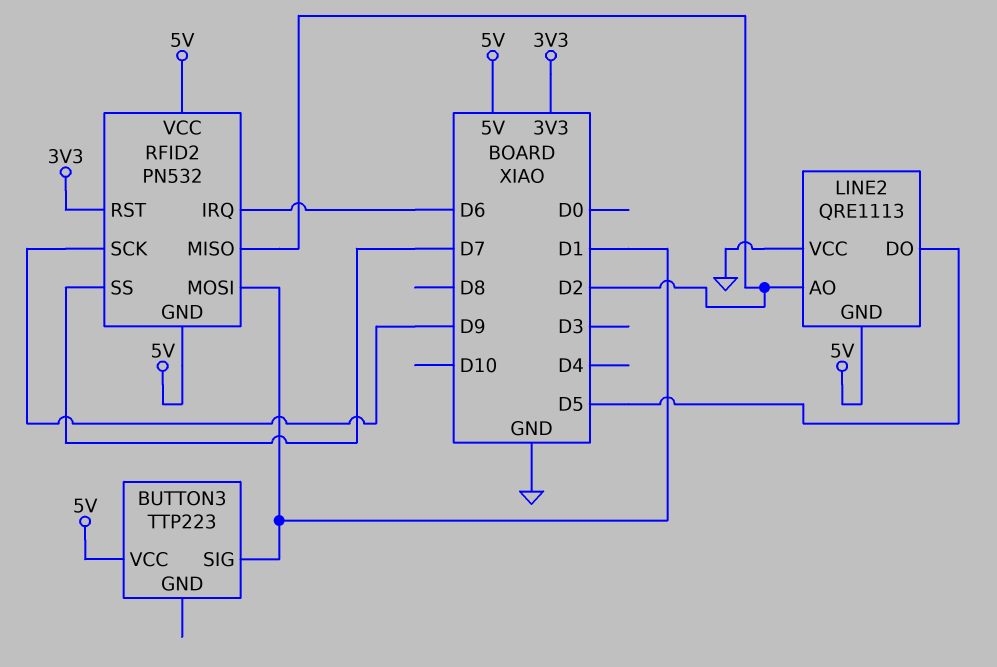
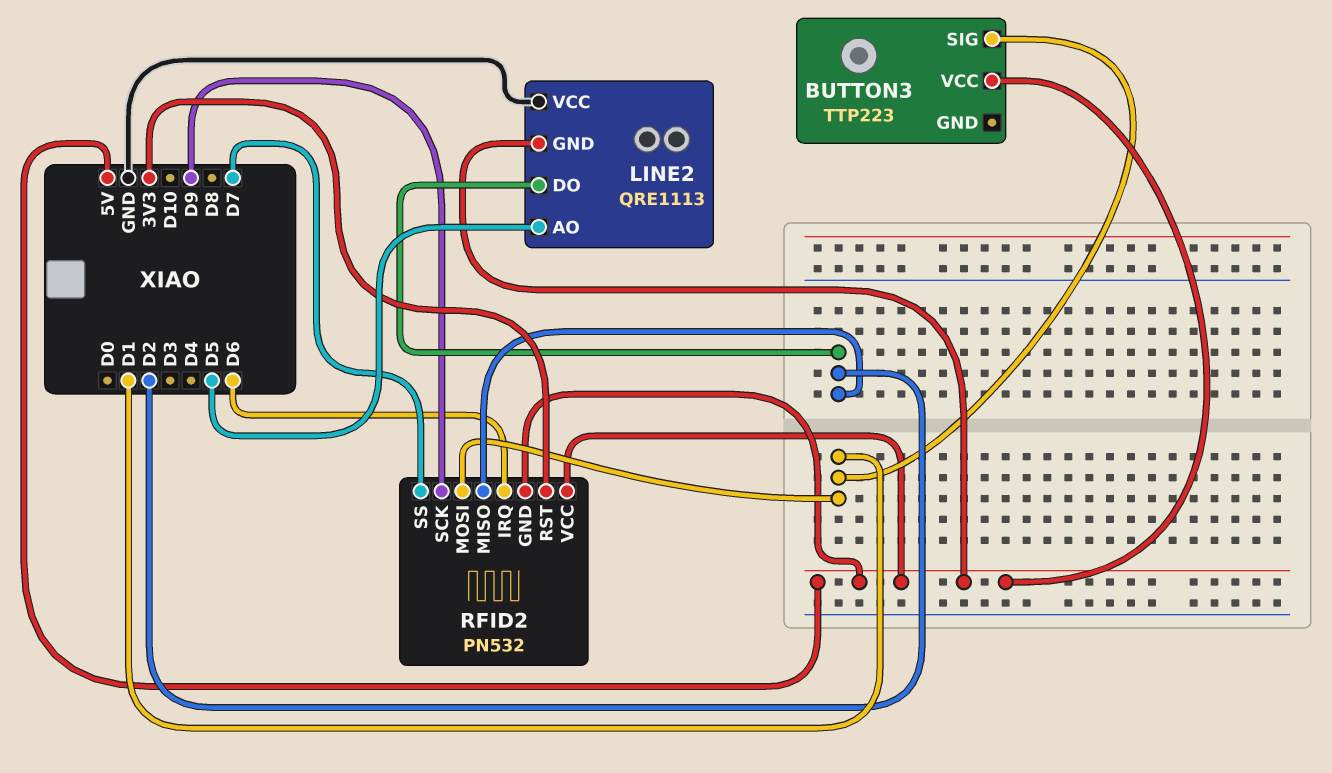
LINE2 pin AO: D2 -> D5
LINE2 pin DO: D5 -> D2

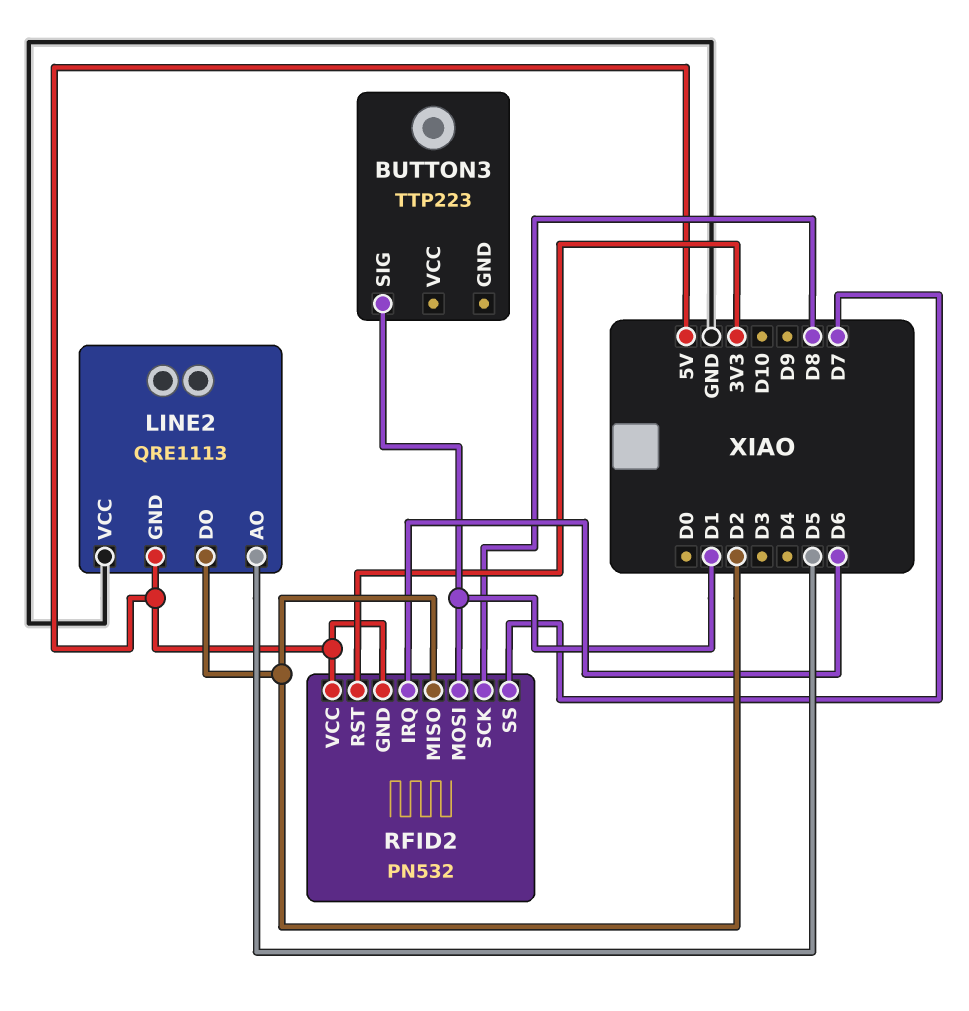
BUTTON3 pin VCC: 5V -> none
RFID2 pin SCK: D9 -> D8

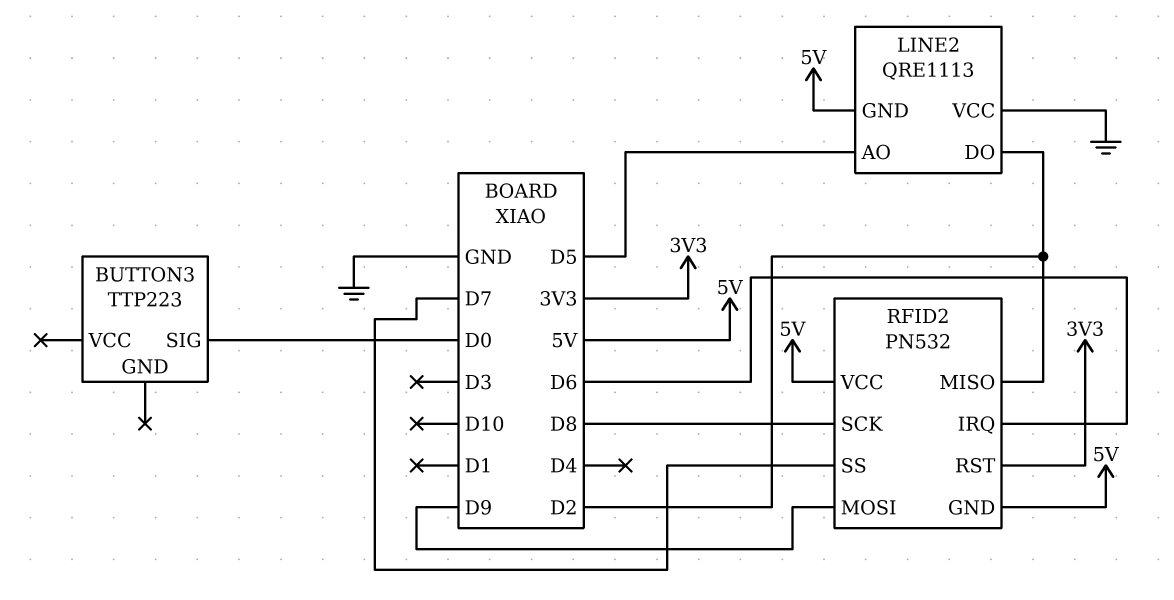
BUTTON3 pin SIG: D1 -> D0
RFID2 pin MOSI: D1 -> D9

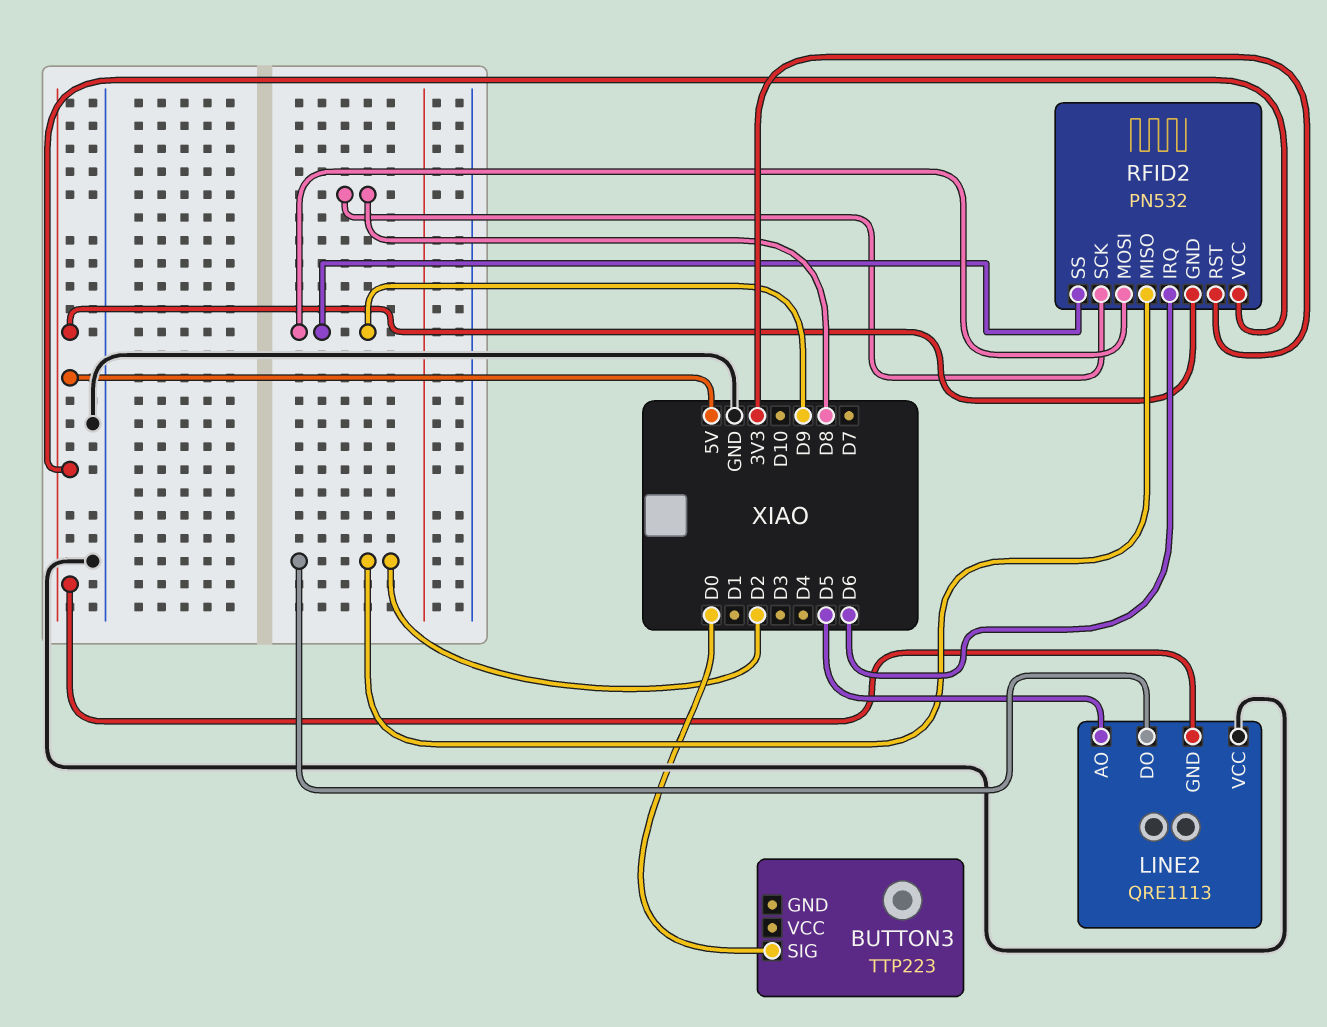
RFID2 pin SS: D7 -> D9

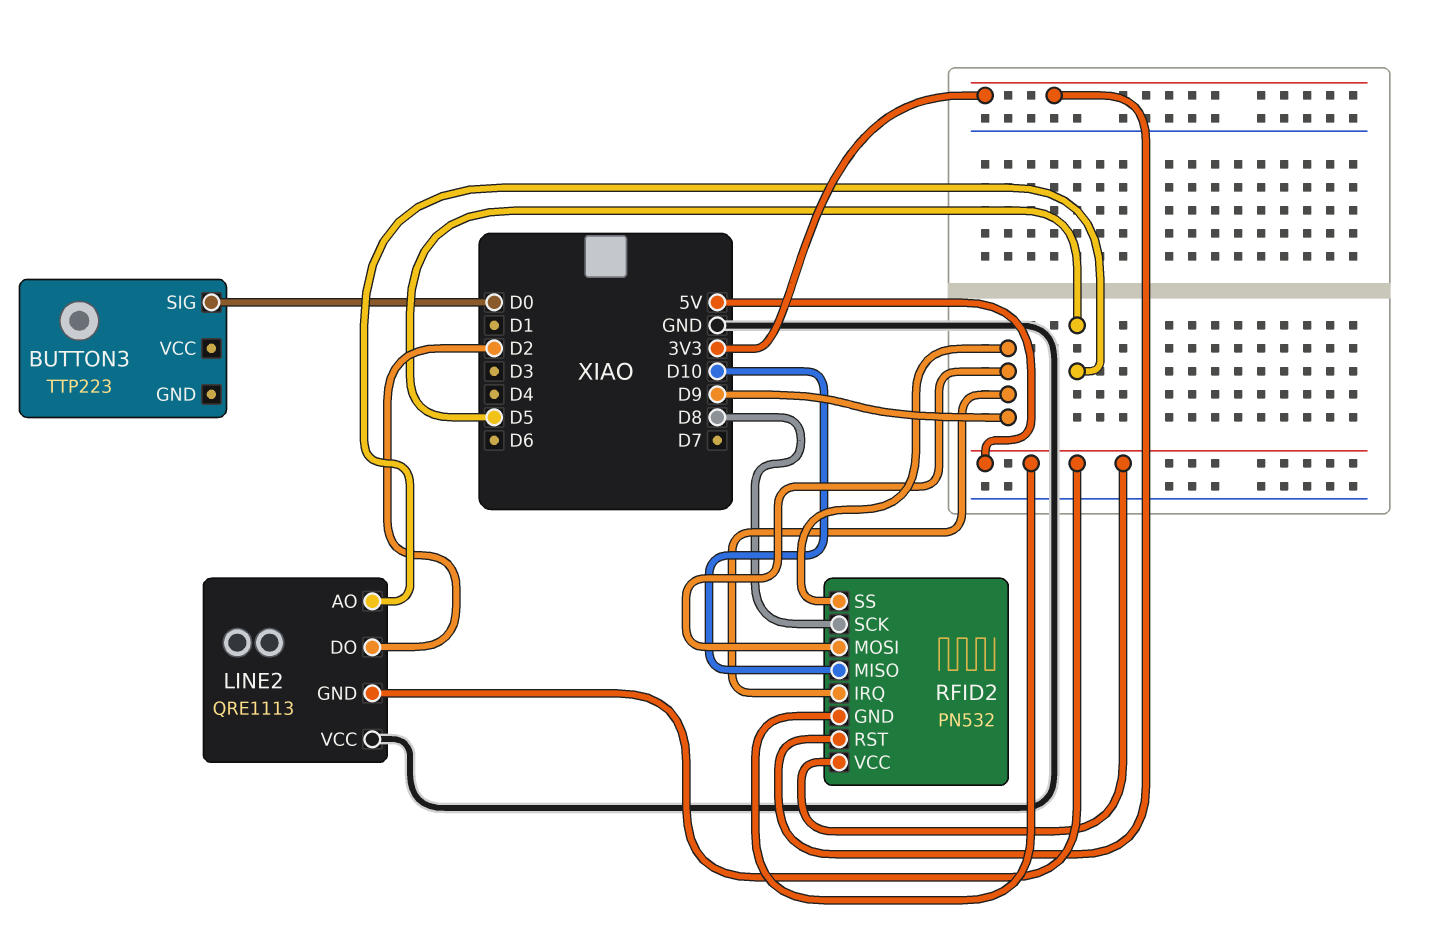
RFID2 pin IRQ: D6 -> D9
RFID2 pin MISO: D2 -> D10

